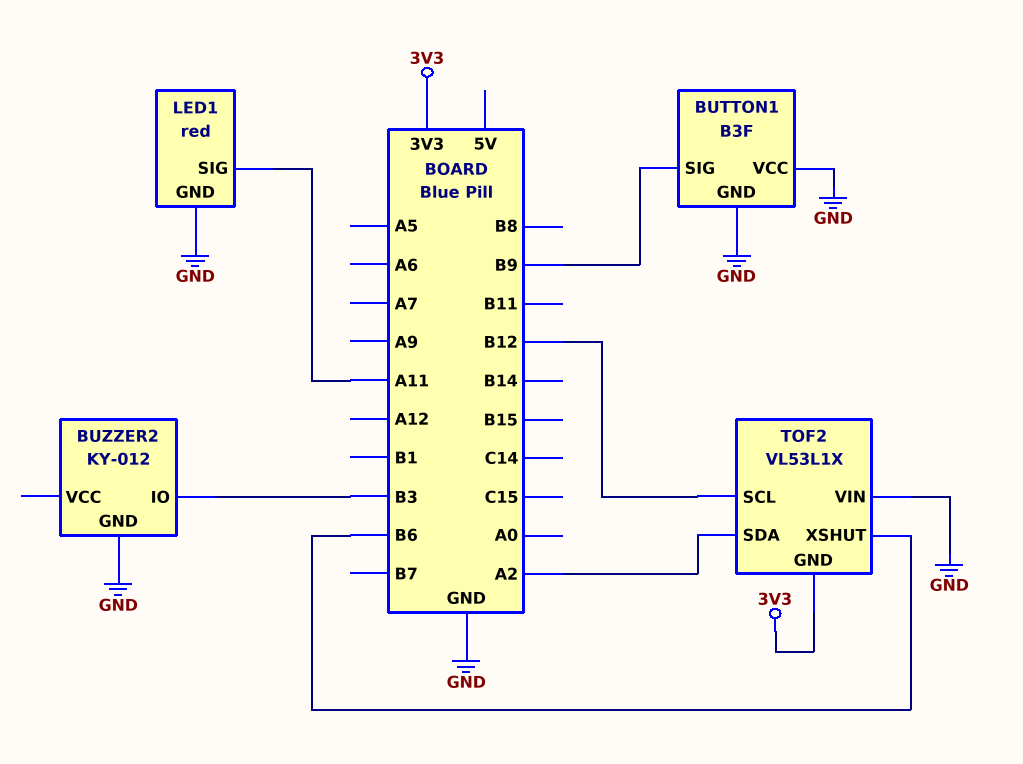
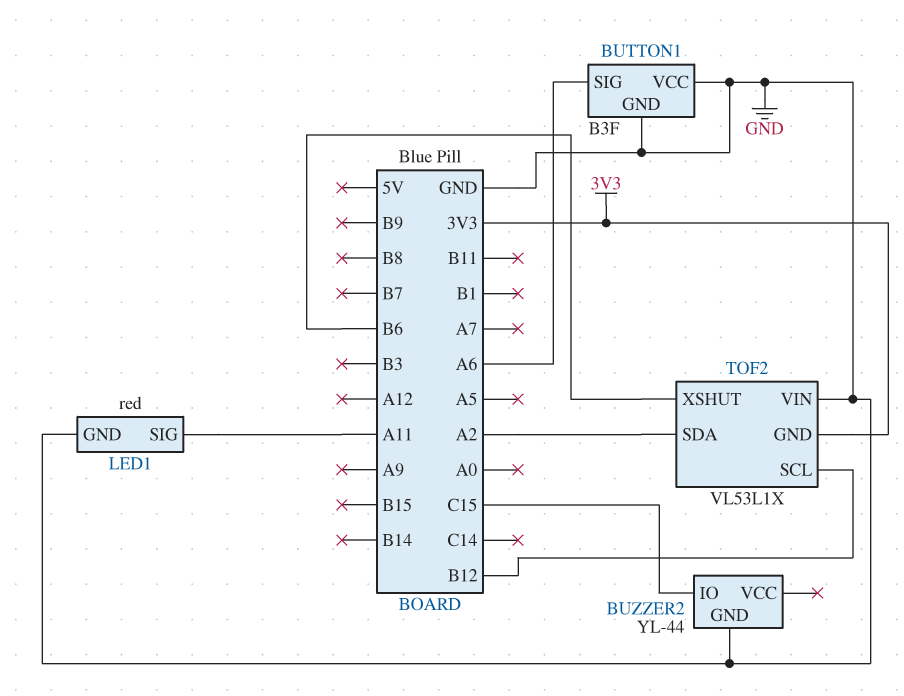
BUTTON1 pin SIG: B9 -> A6
BUZZER2: KY-012 -> YL-44
BUZZER2 pin IO: B3 -> C15

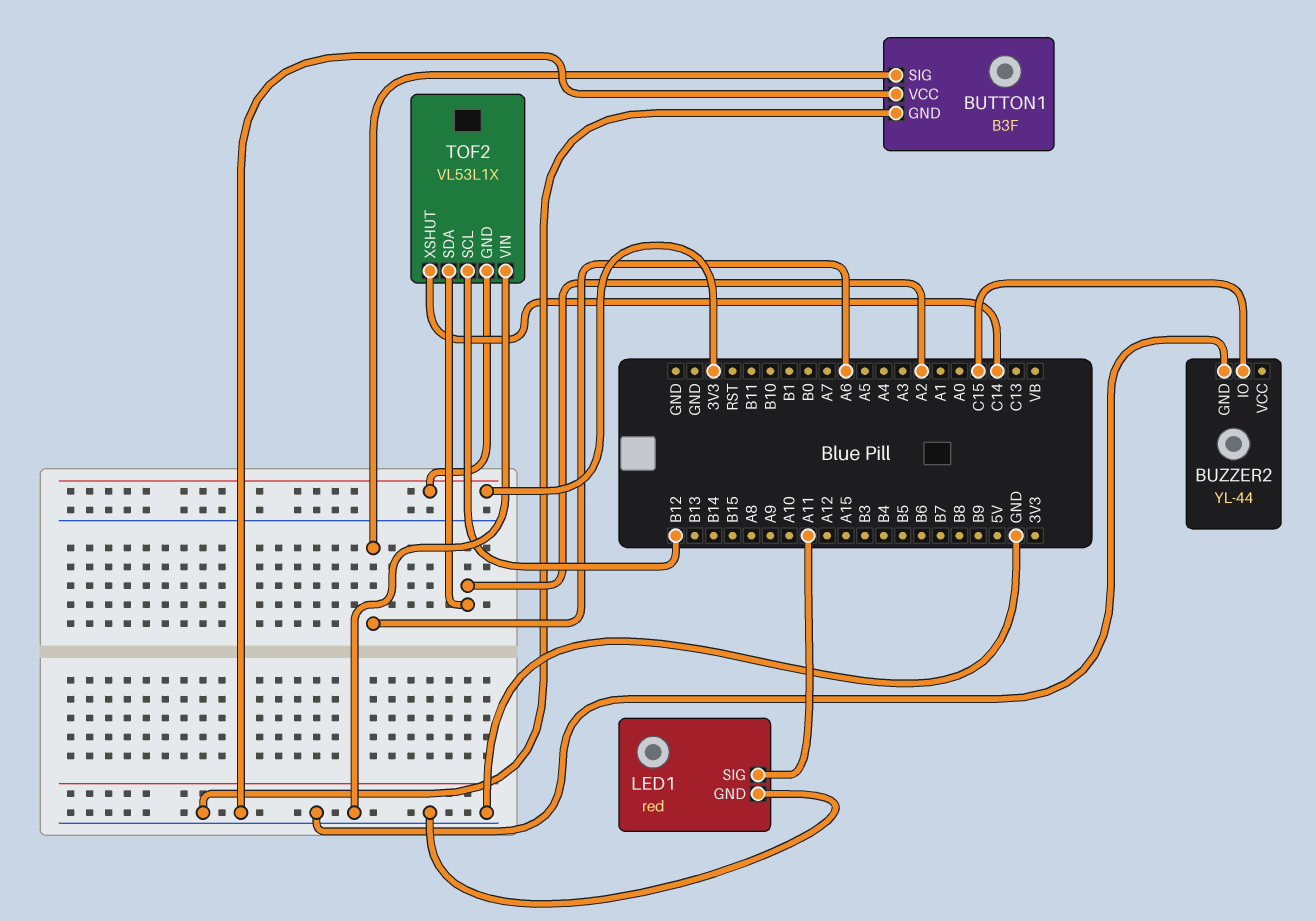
TOF2 pin XSHUT: B6 -> C14

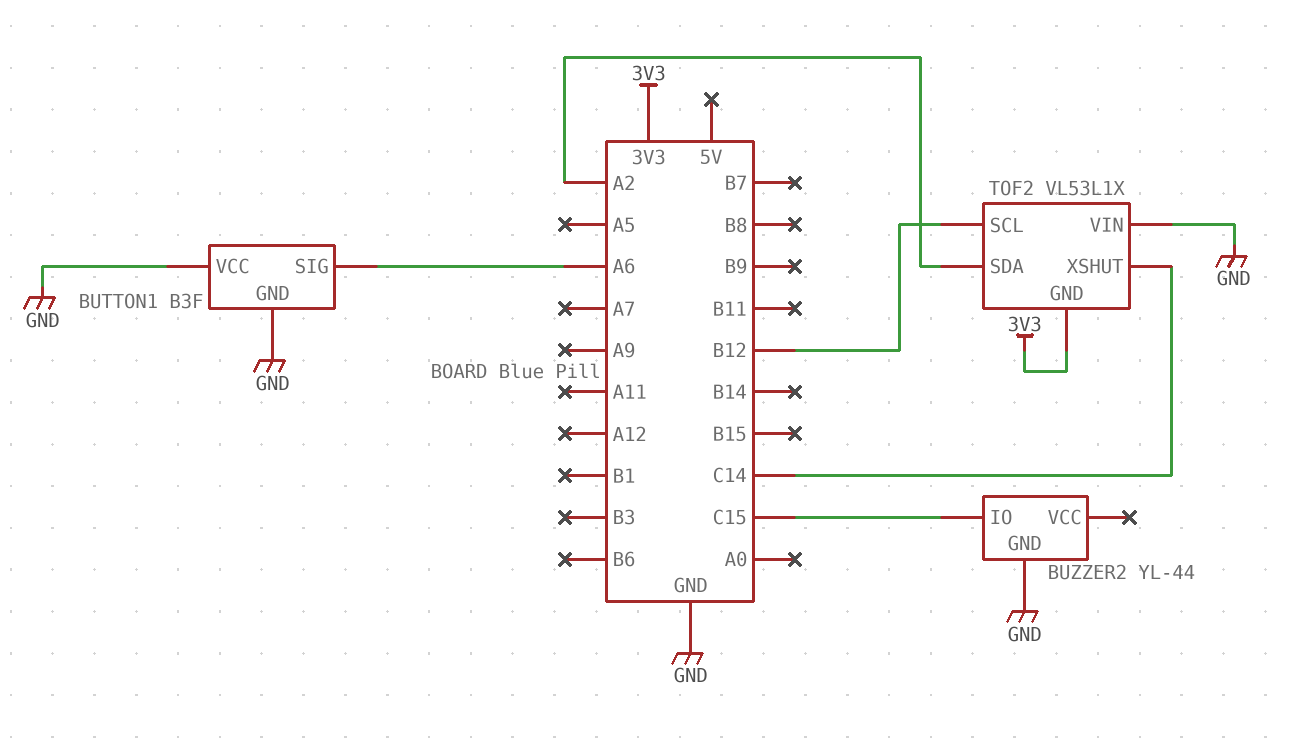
LED1: red -> none
LED1 pin GND: GND -> none
LED1 pin SIG: A11 -> none

